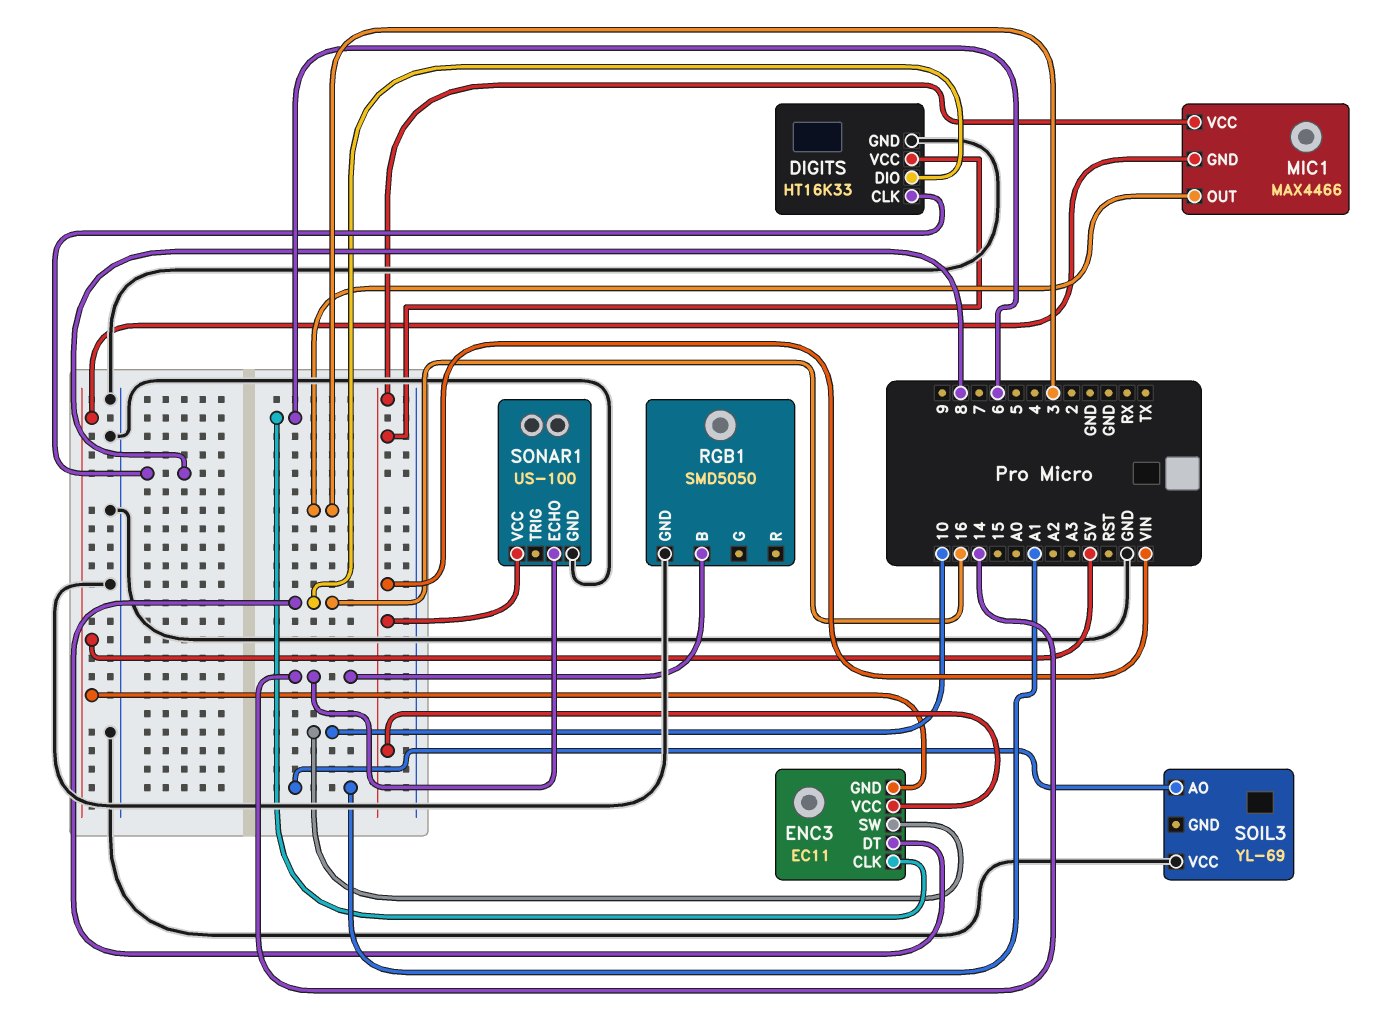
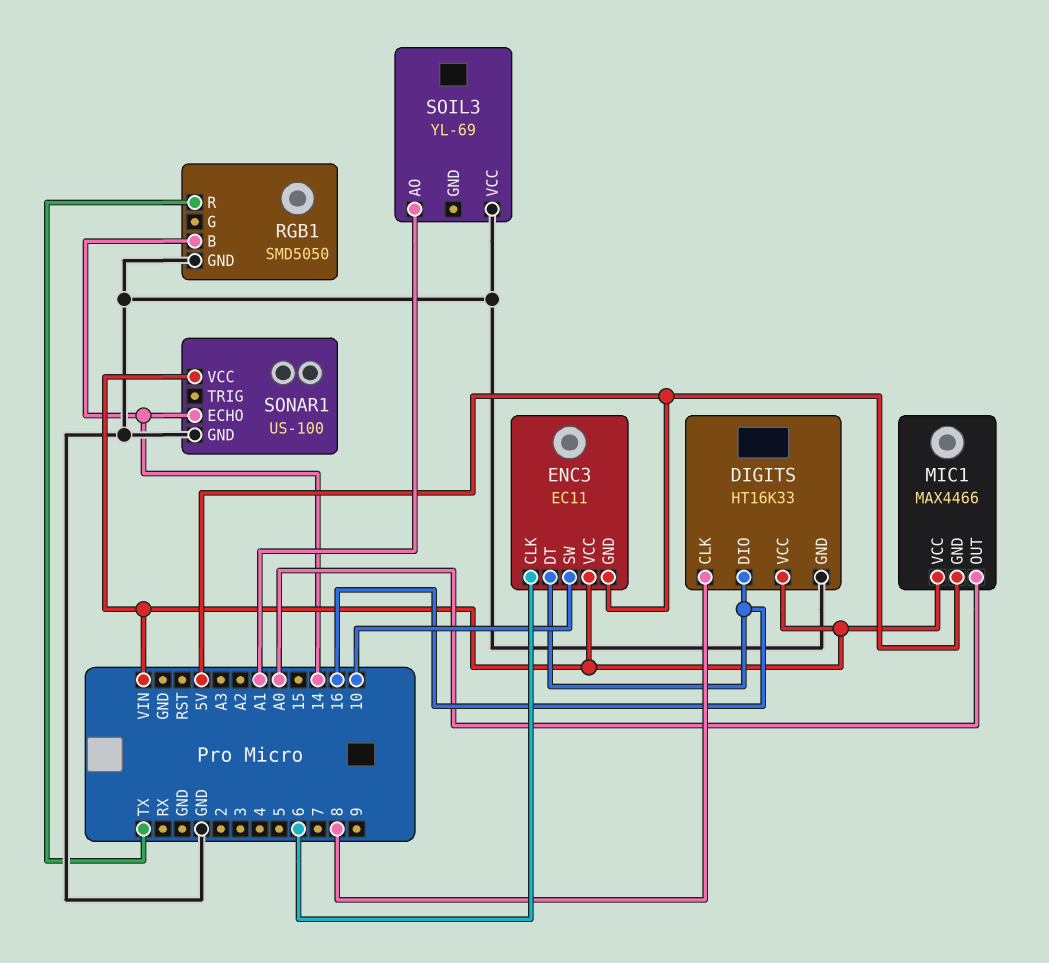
MIC1 pin OUT: 3 -> A0
RGB1 pin R: none -> TX

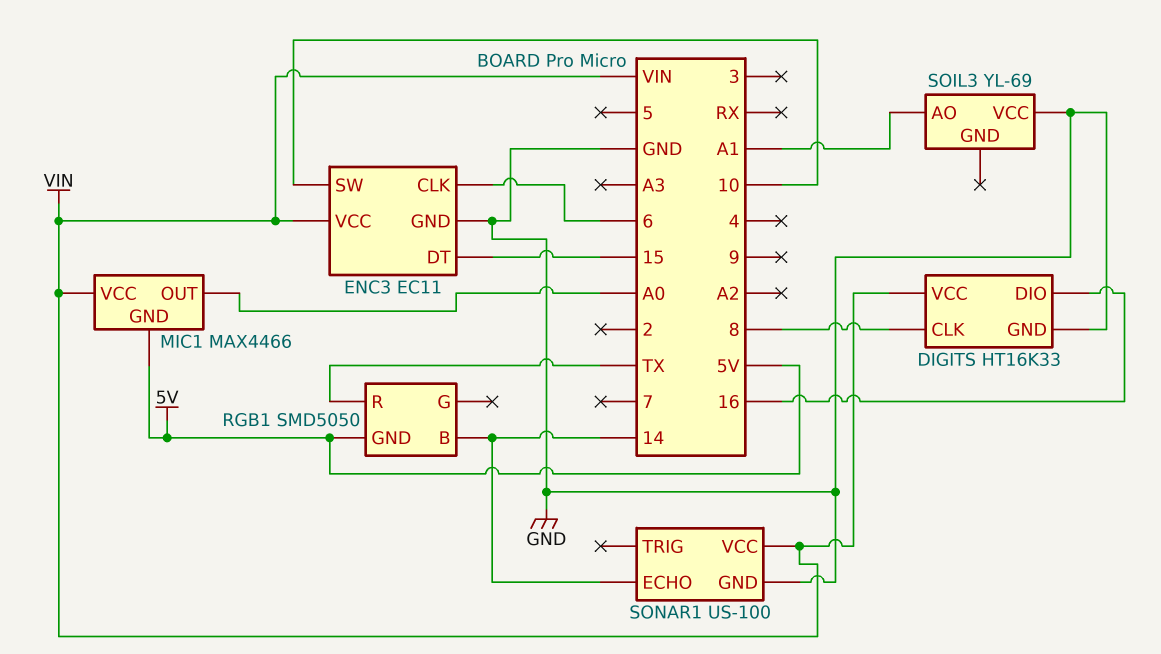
ENC3 pin DT: 16 -> 15
ENC3 pin GND: 5V -> GND
RGB1 pin GND: GND -> 5V

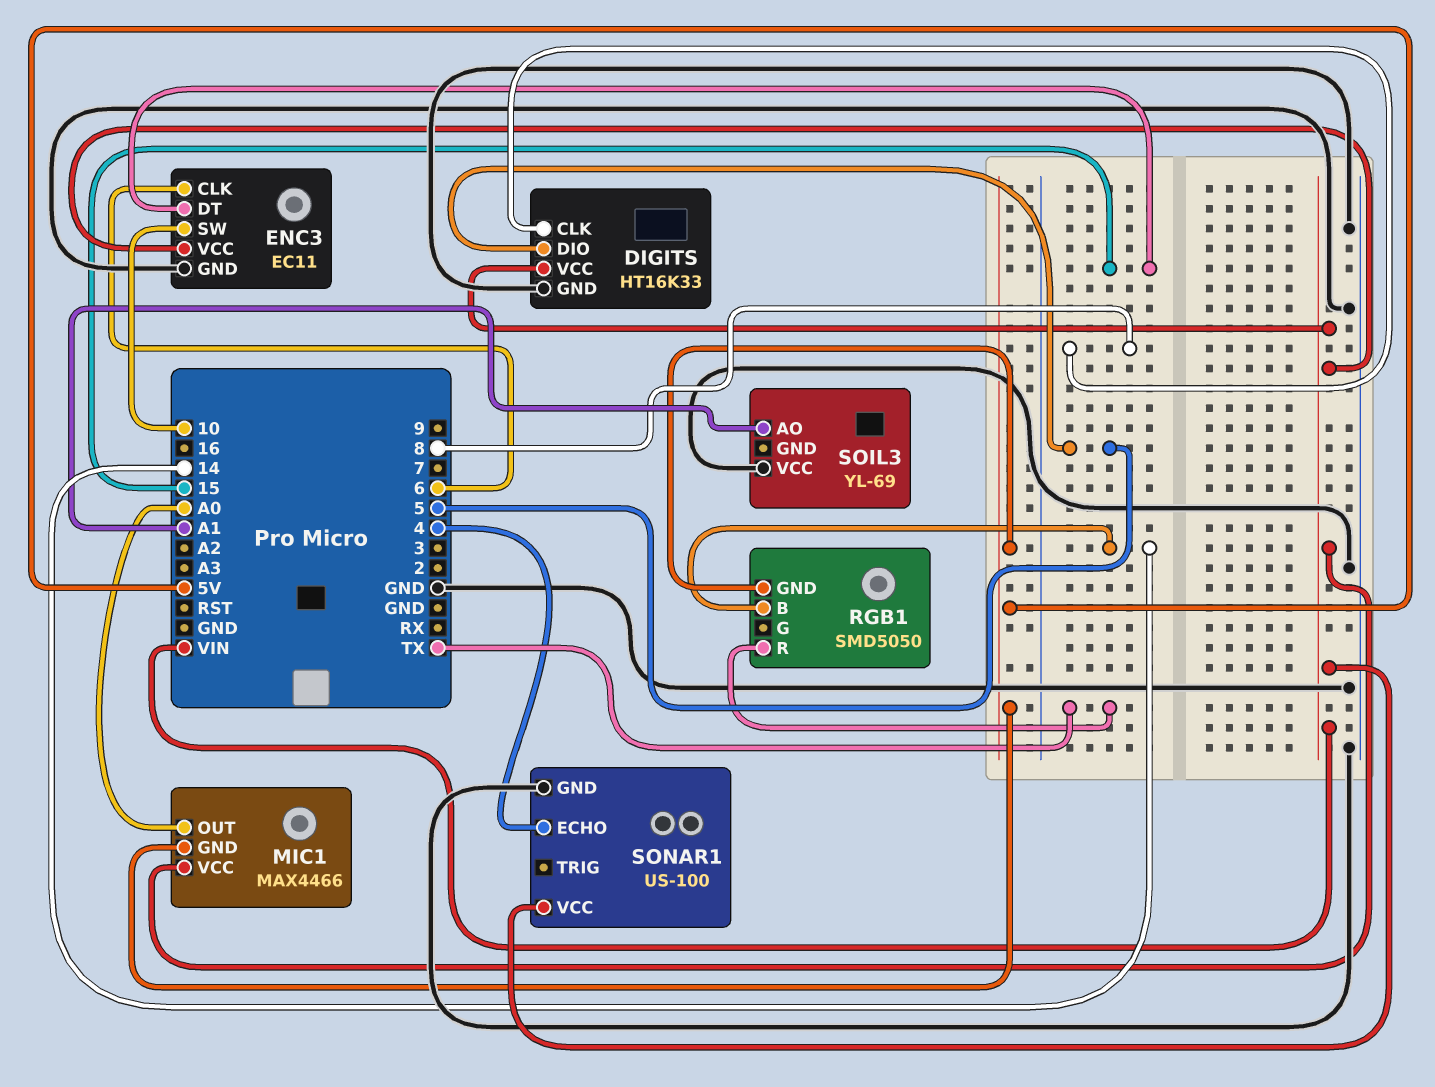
DIGITS pin DIO: 16 -> 5
SONAR1 pin ECHO: 14 -> 4

